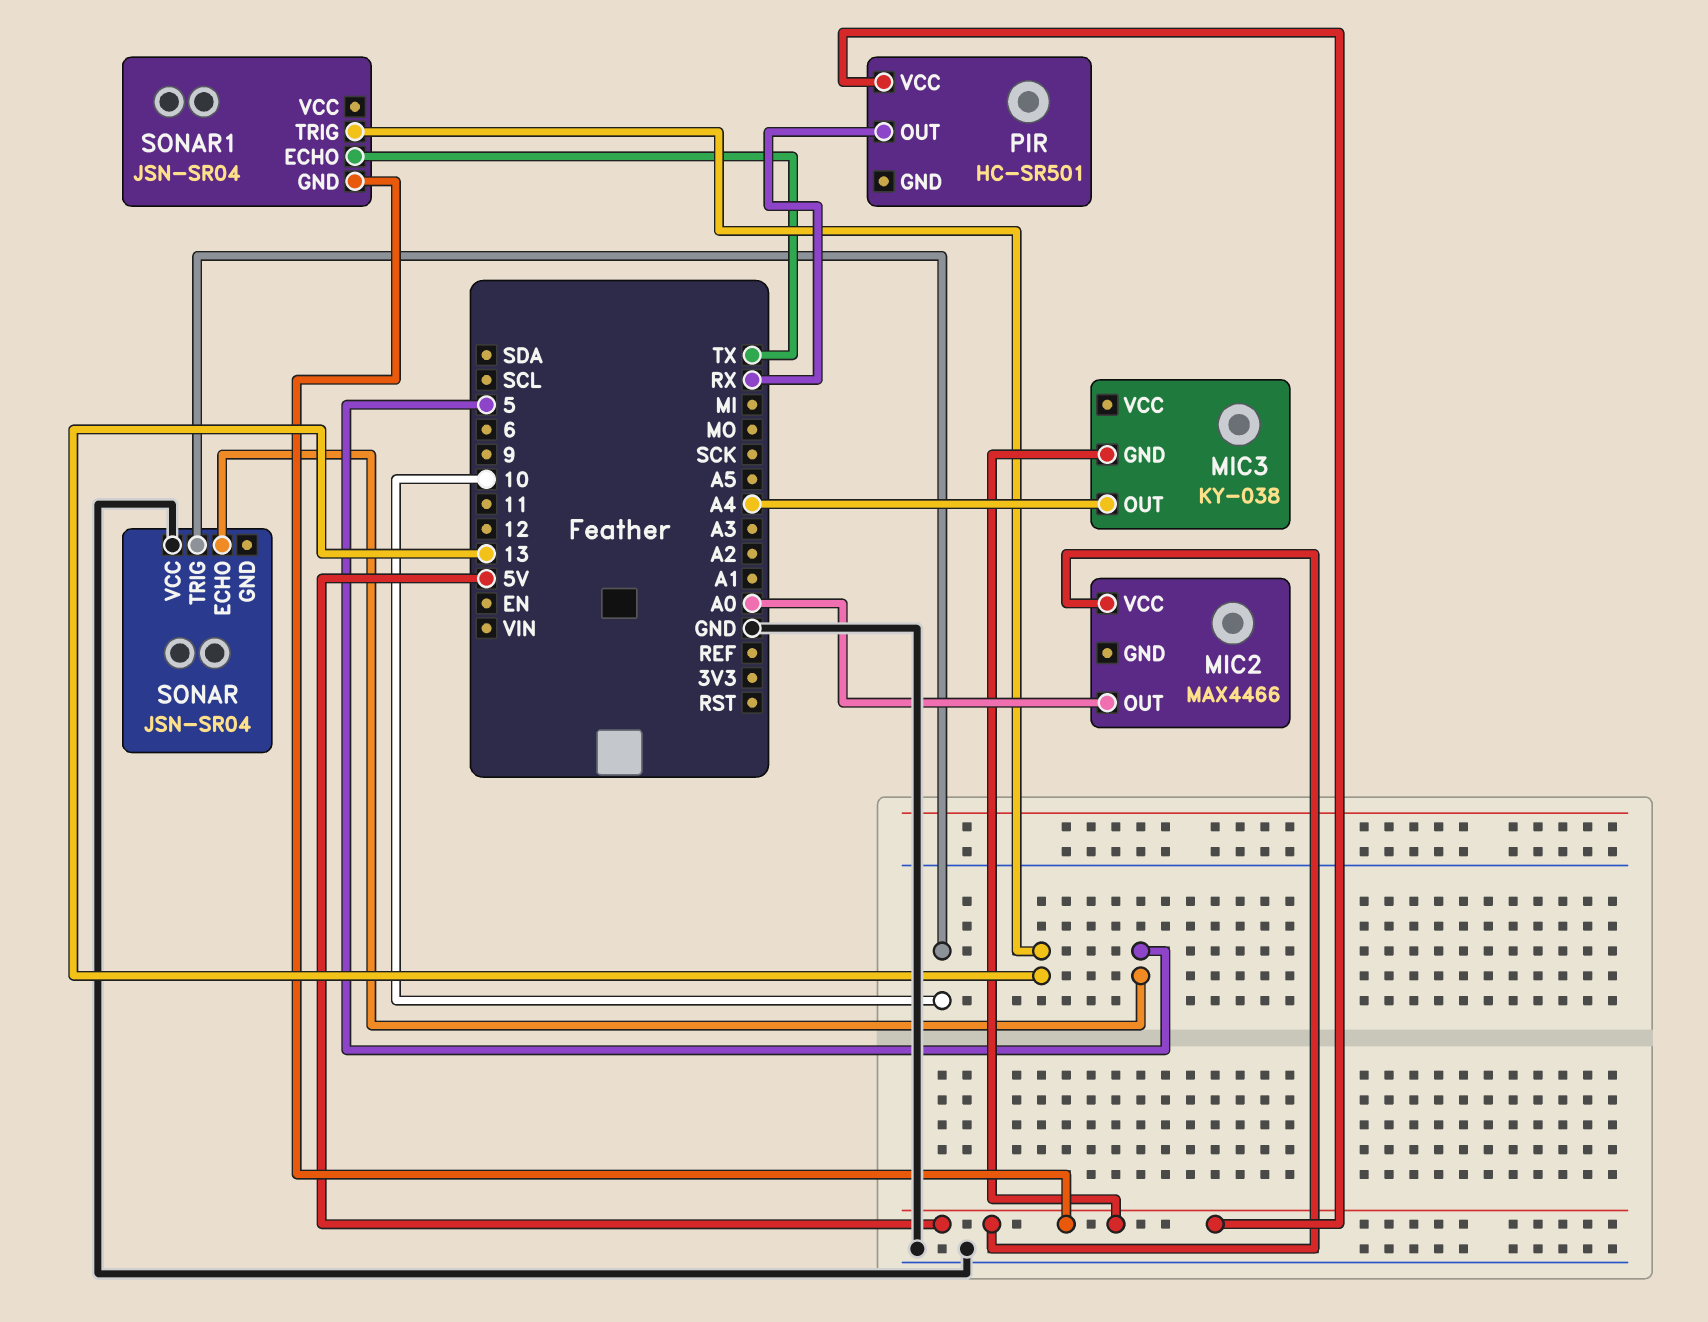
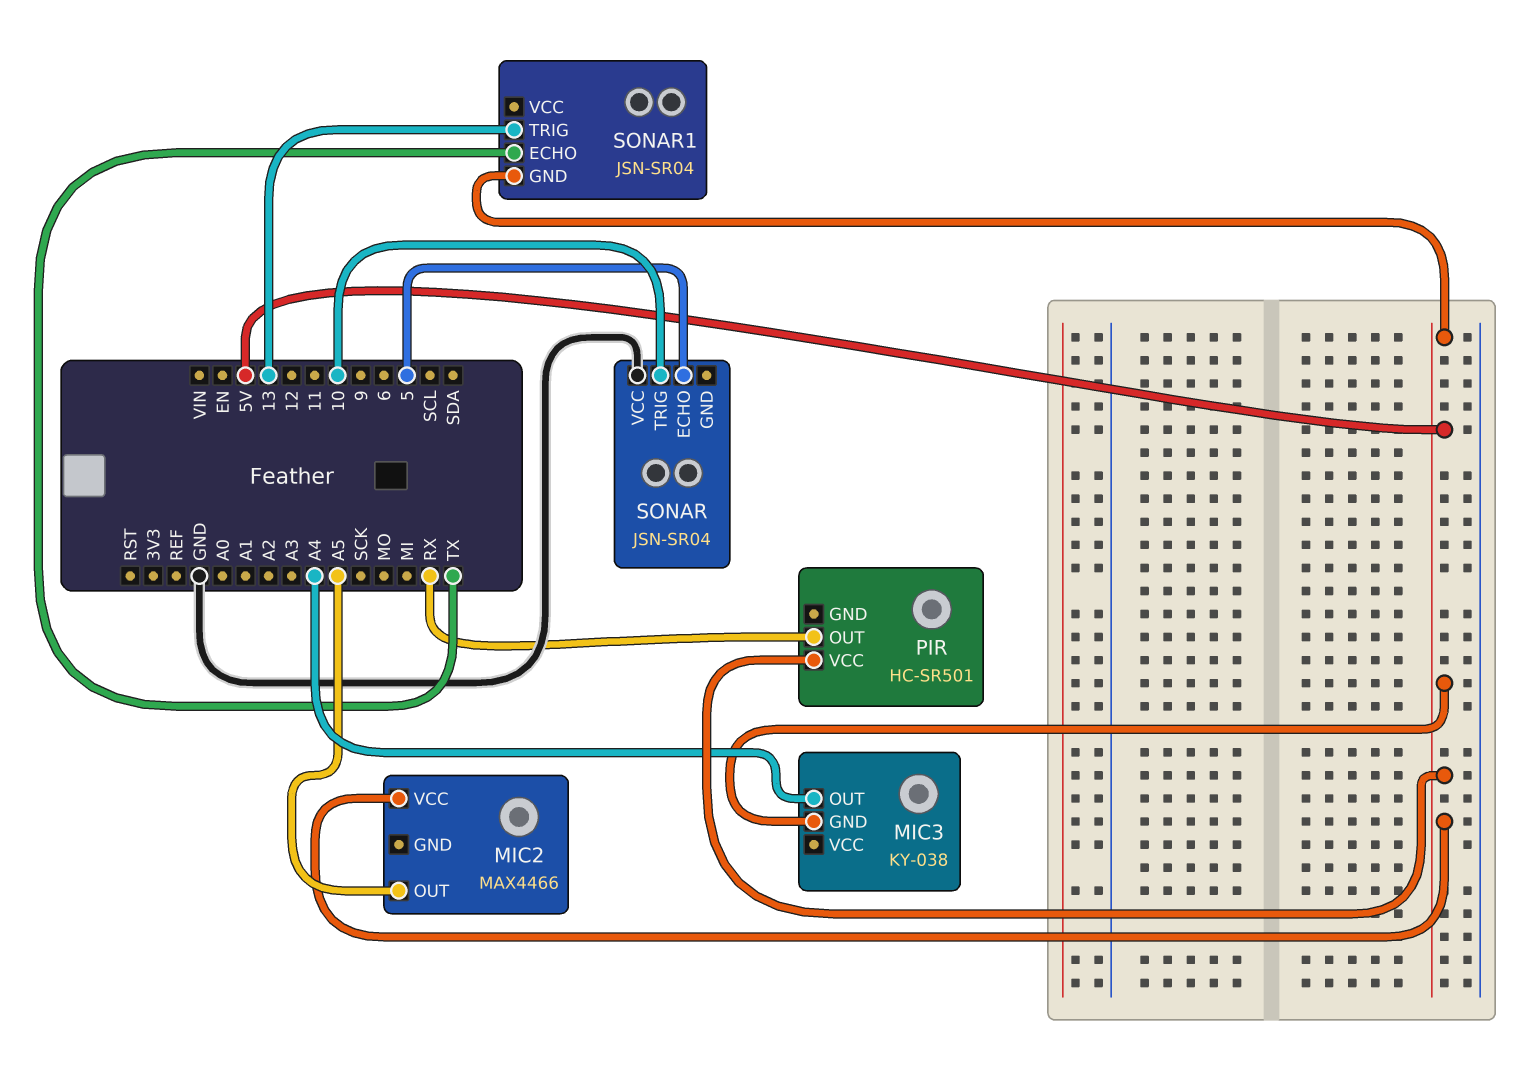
MIC2 pin OUT: A0 -> A5

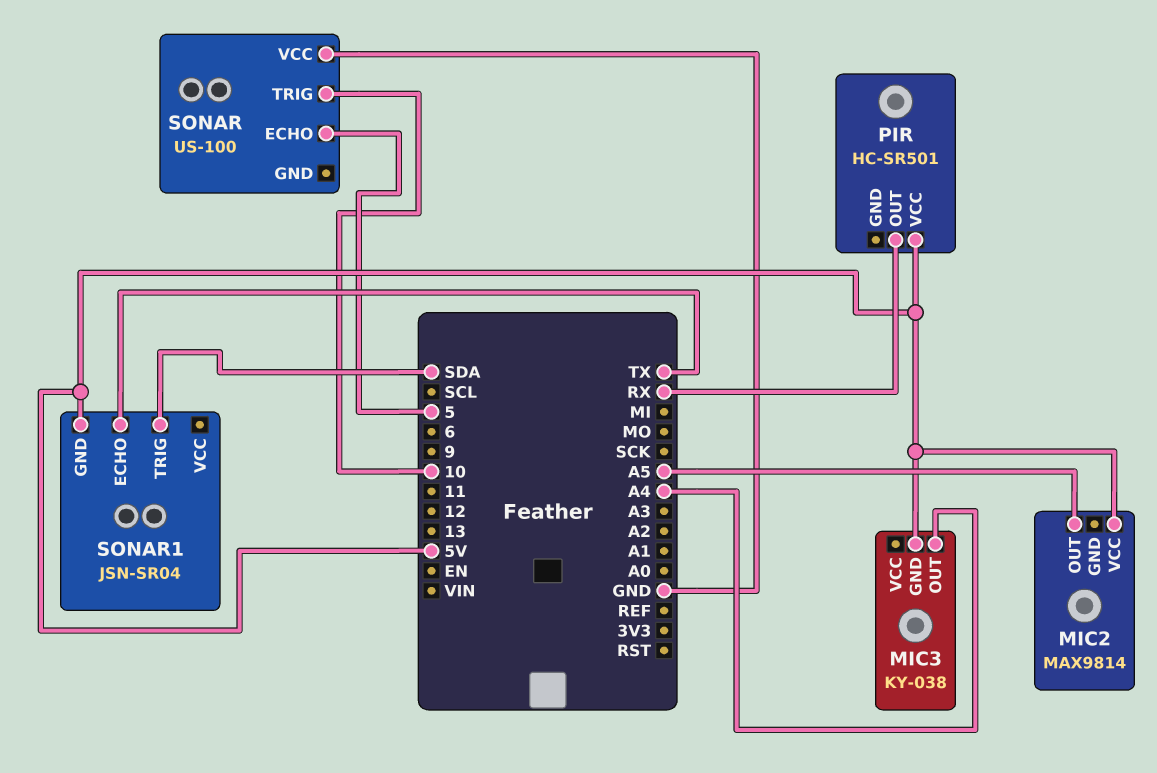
MIC2: MAX4466 -> MAX9814
SONAR: JSN-SR04 -> US-100
SONAR1 pin TRIG: 13 -> SDA

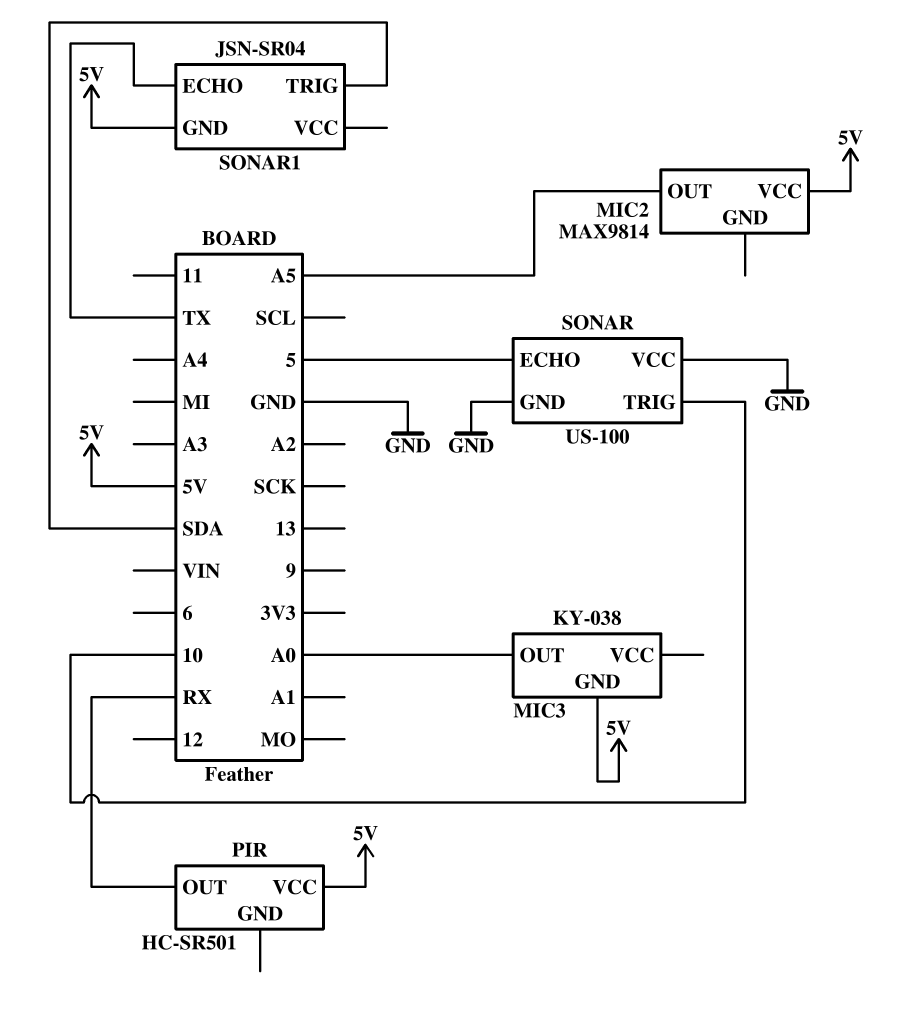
MIC3 pin OUT: A4 -> A0
SONAR pin GND: none -> GND

